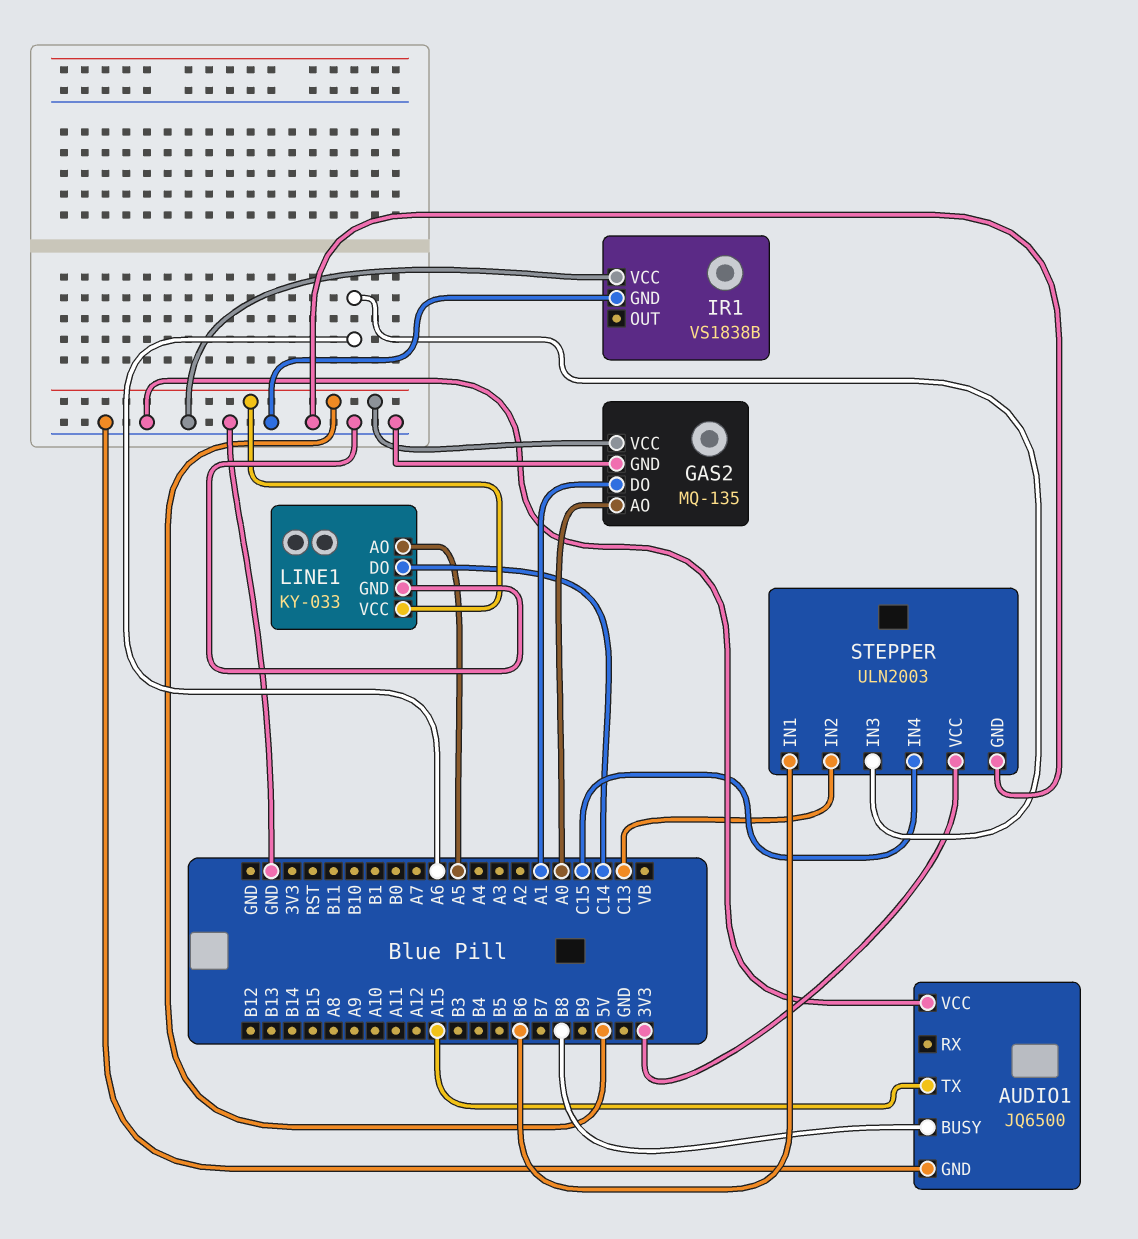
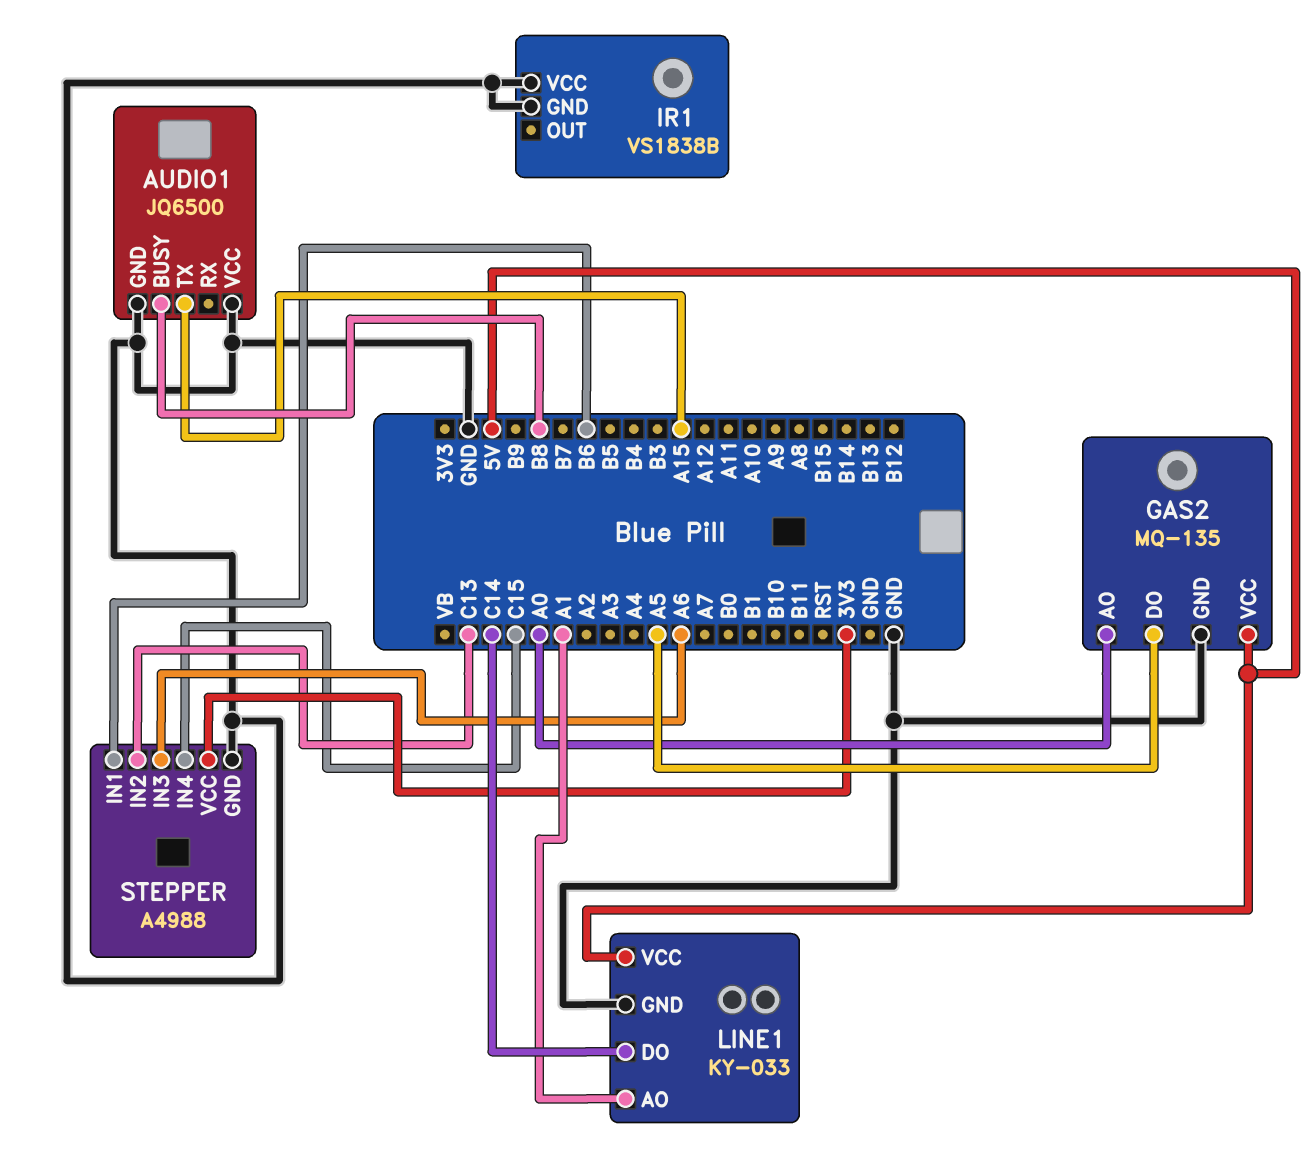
GAS2 pin DO: A1 -> A5
LINE1 pin AO: A5 -> A1
STEPPER: ULN2003 -> A4988

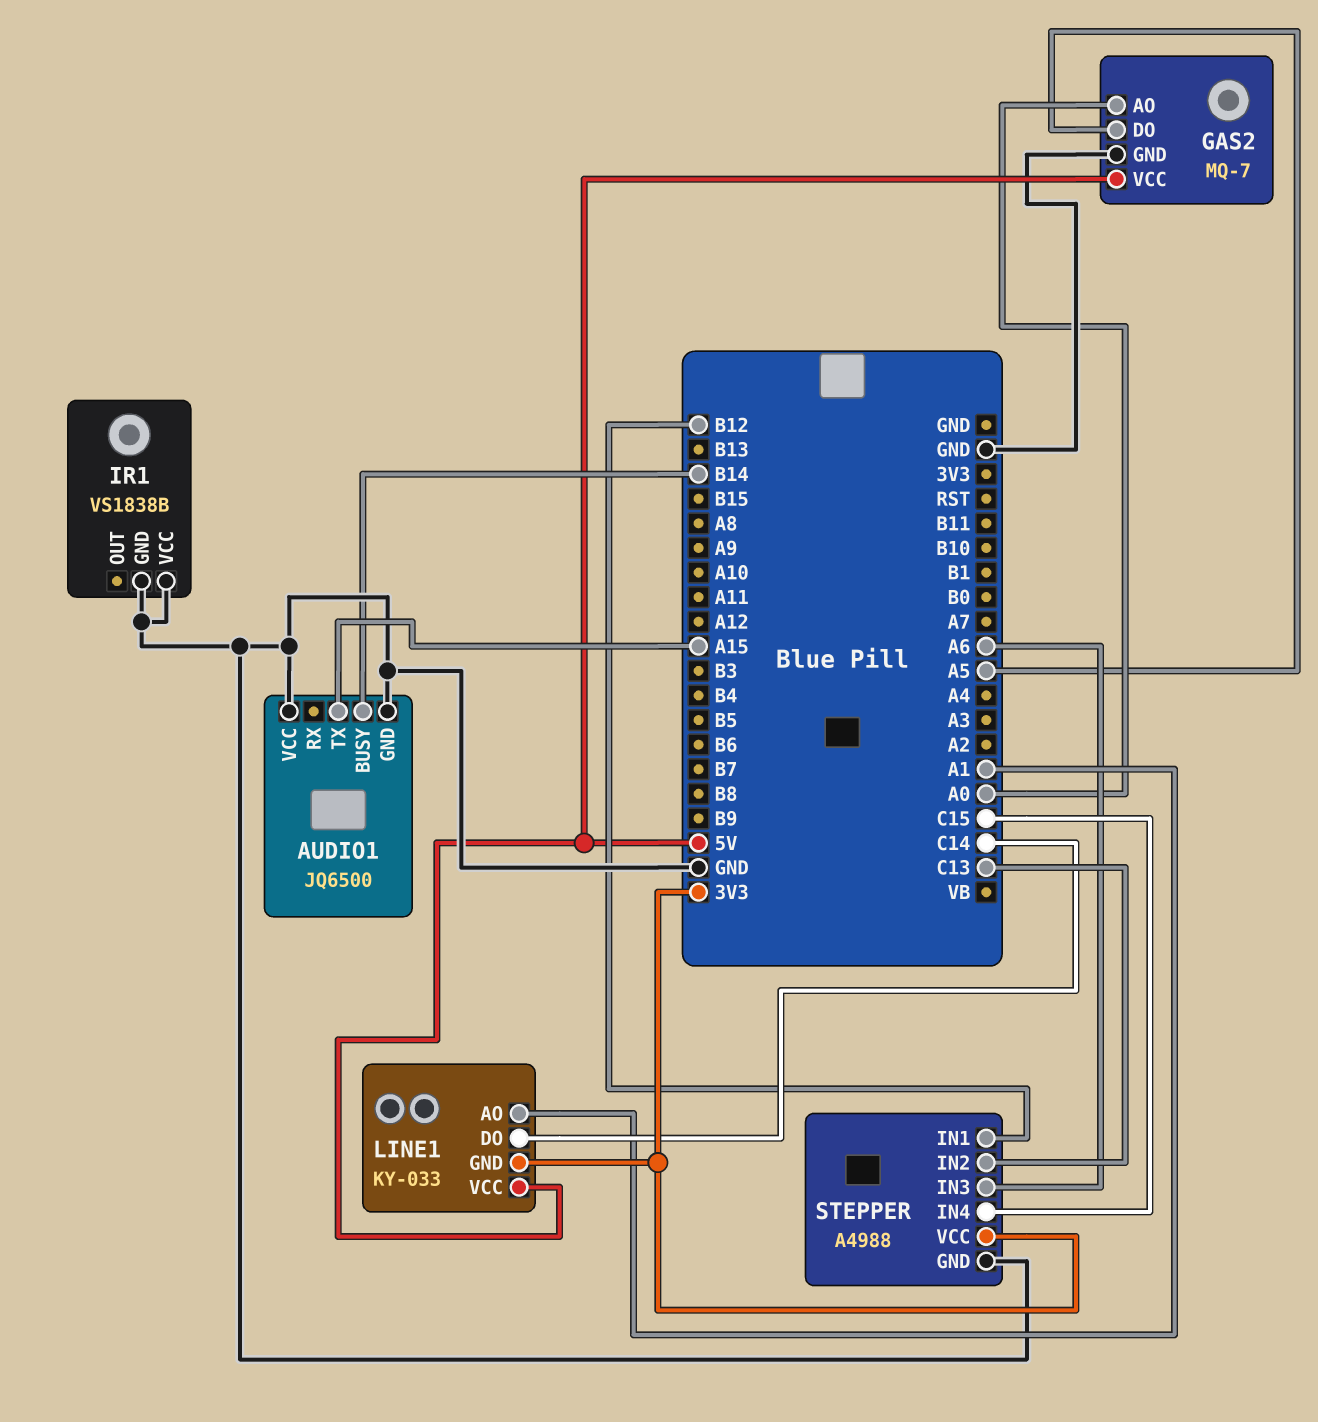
AUDIO1 pin BUSY: B8 -> B14
GAS2: MQ-135 -> MQ-7
LINE1 pin GND: GND -> 3V3
STEPPER pin IN1: B6 -> B12

